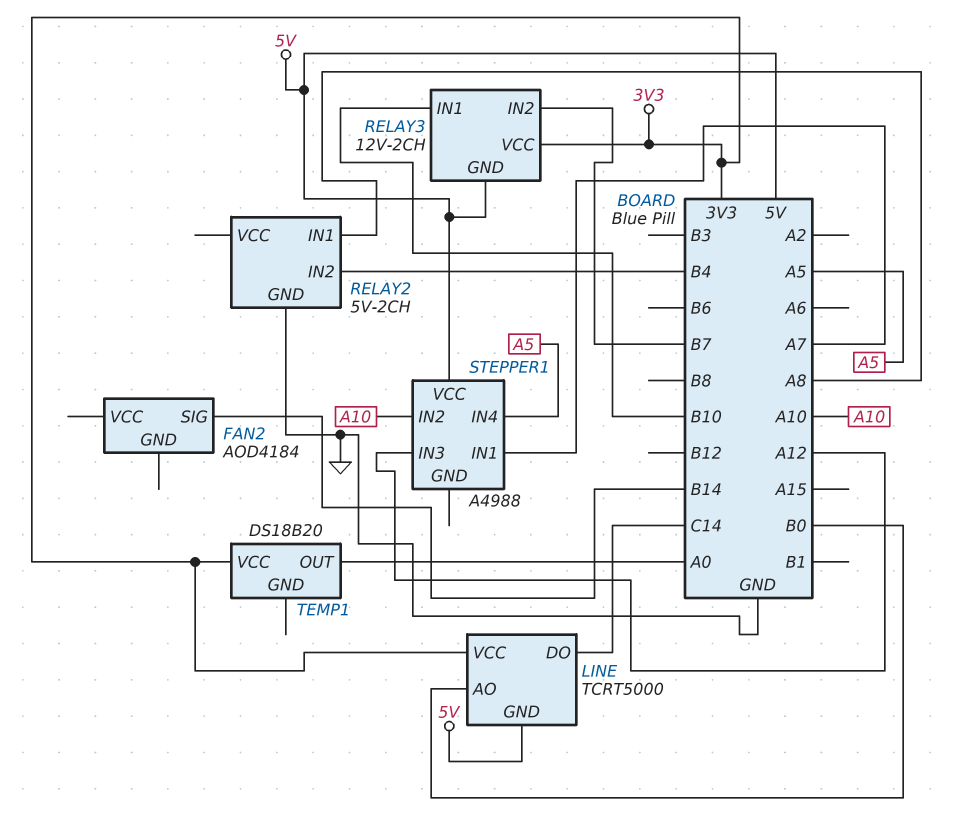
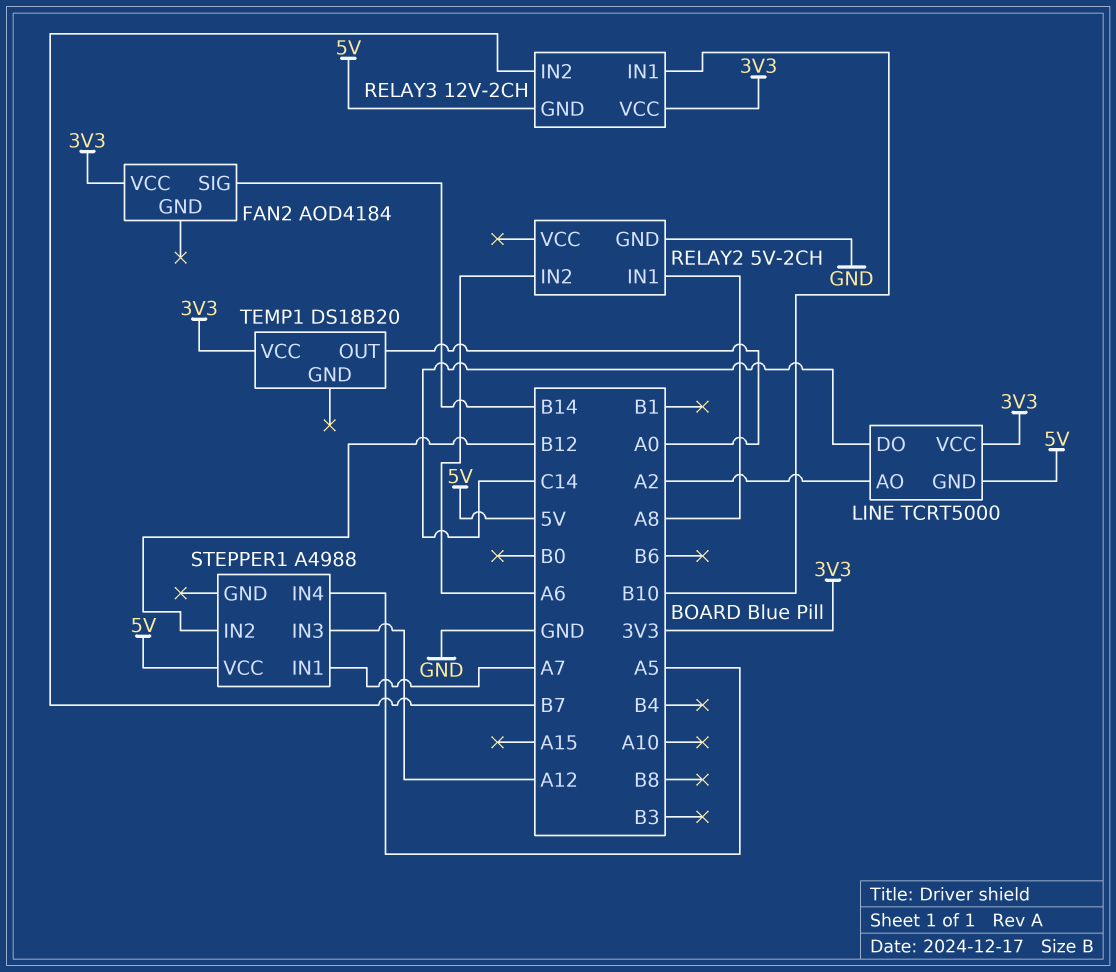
FAN2 pin VCC: none -> 3V3
LINE pin AO: B0 -> A2
RELAY2 pin IN2: B4 -> A6
STEPPER1 pin IN2: A10 -> B12

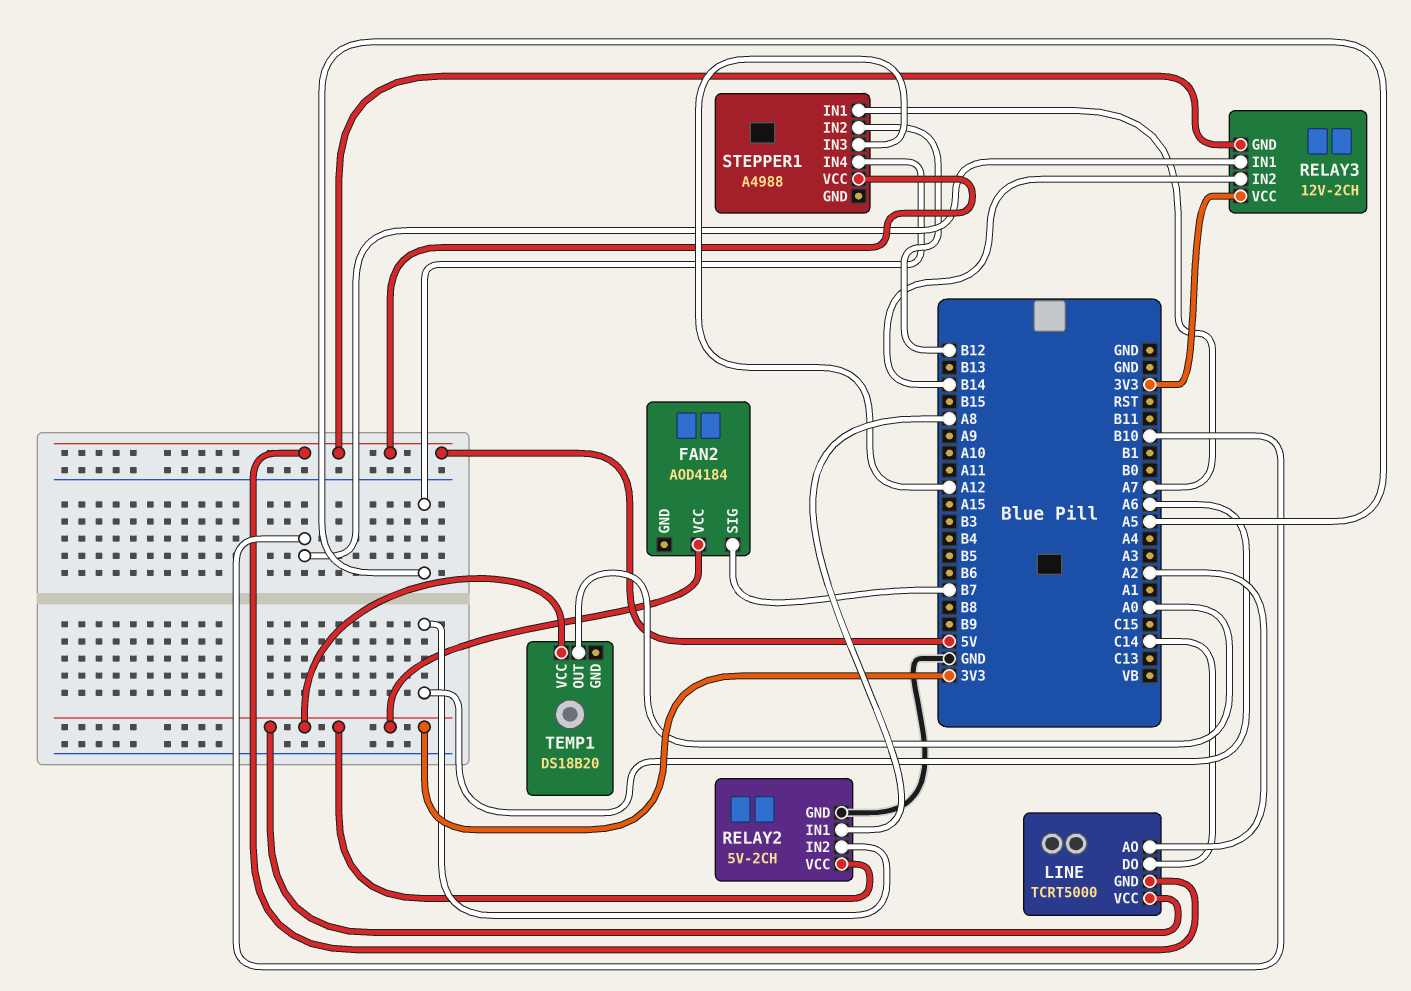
FAN2 pin SIG: B14 -> B7
RELAY2 pin VCC: none -> 3V3
RELAY3 pin IN2: B7 -> B14

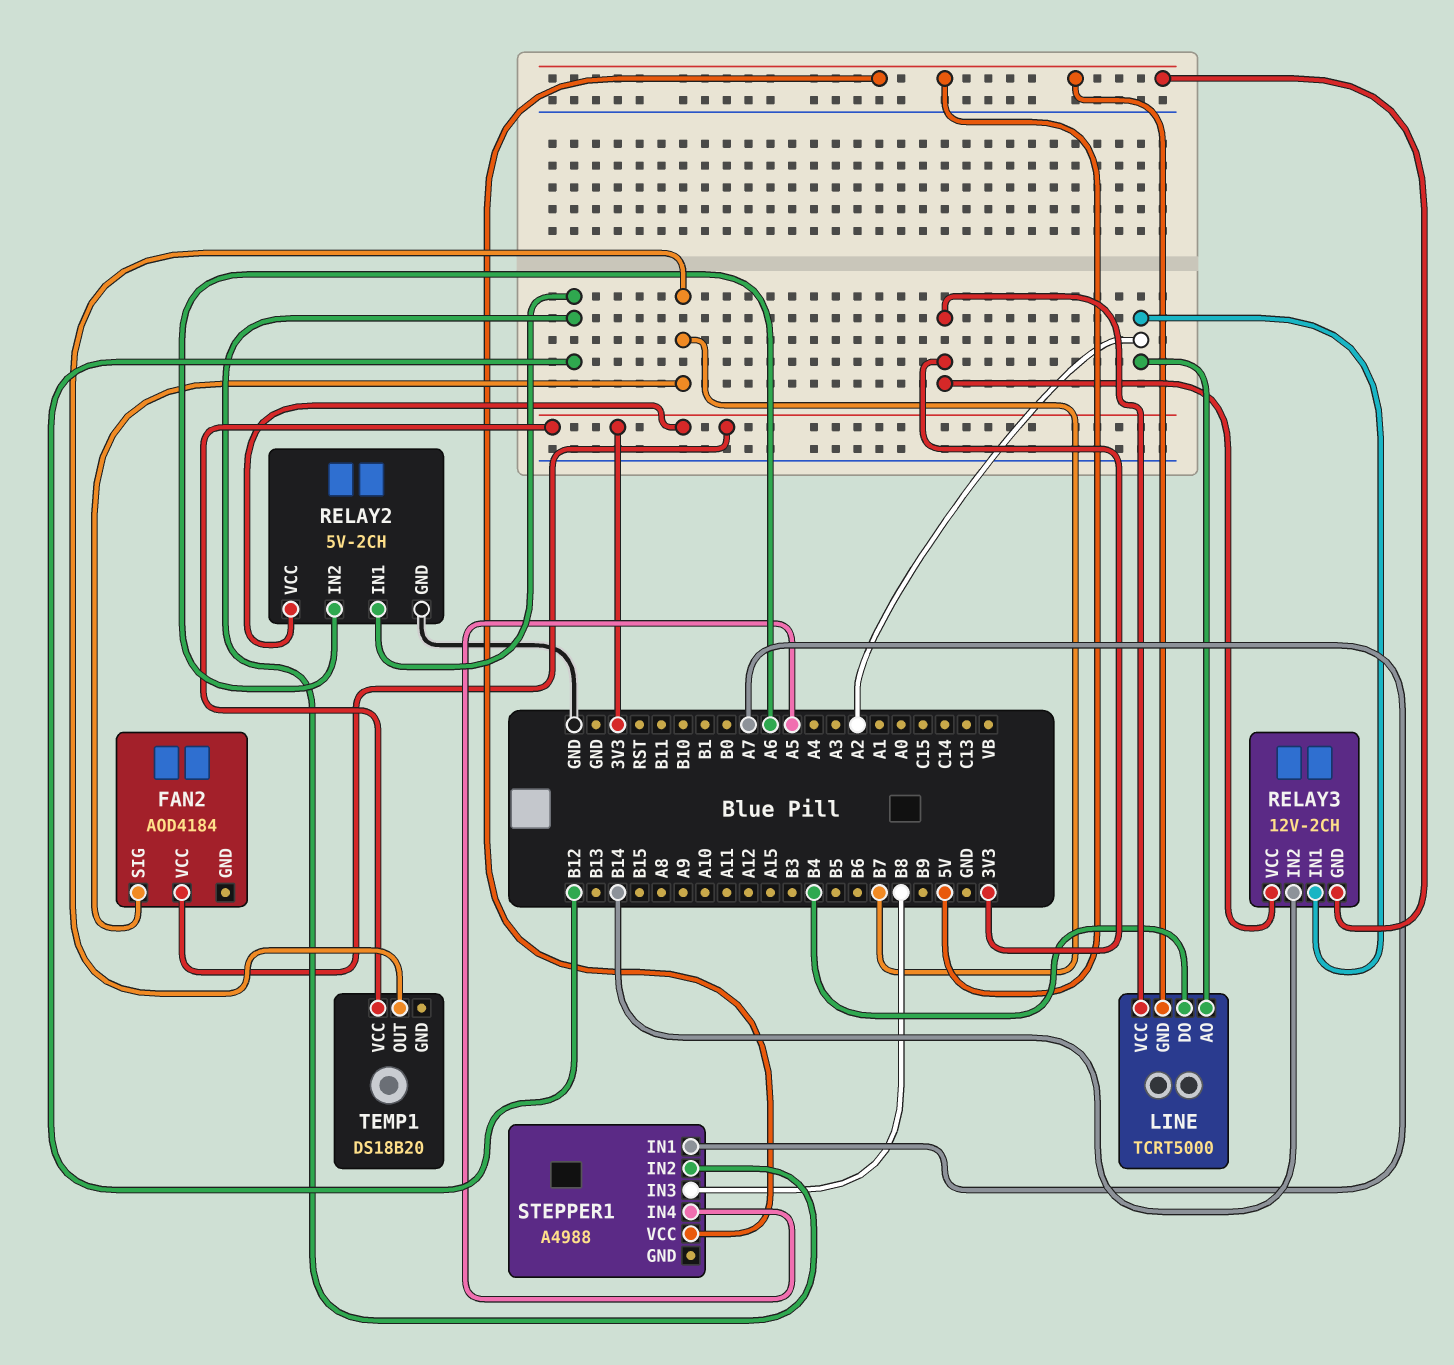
LINE pin DO: C14 -> B4
RELAY2 pin IN1: A8 -> B12
RELAY3 pin IN1: B10 -> A2
STEPPER1 pin IN3: A12 -> B8
TEMP1 pin OUT: A0 -> B7

